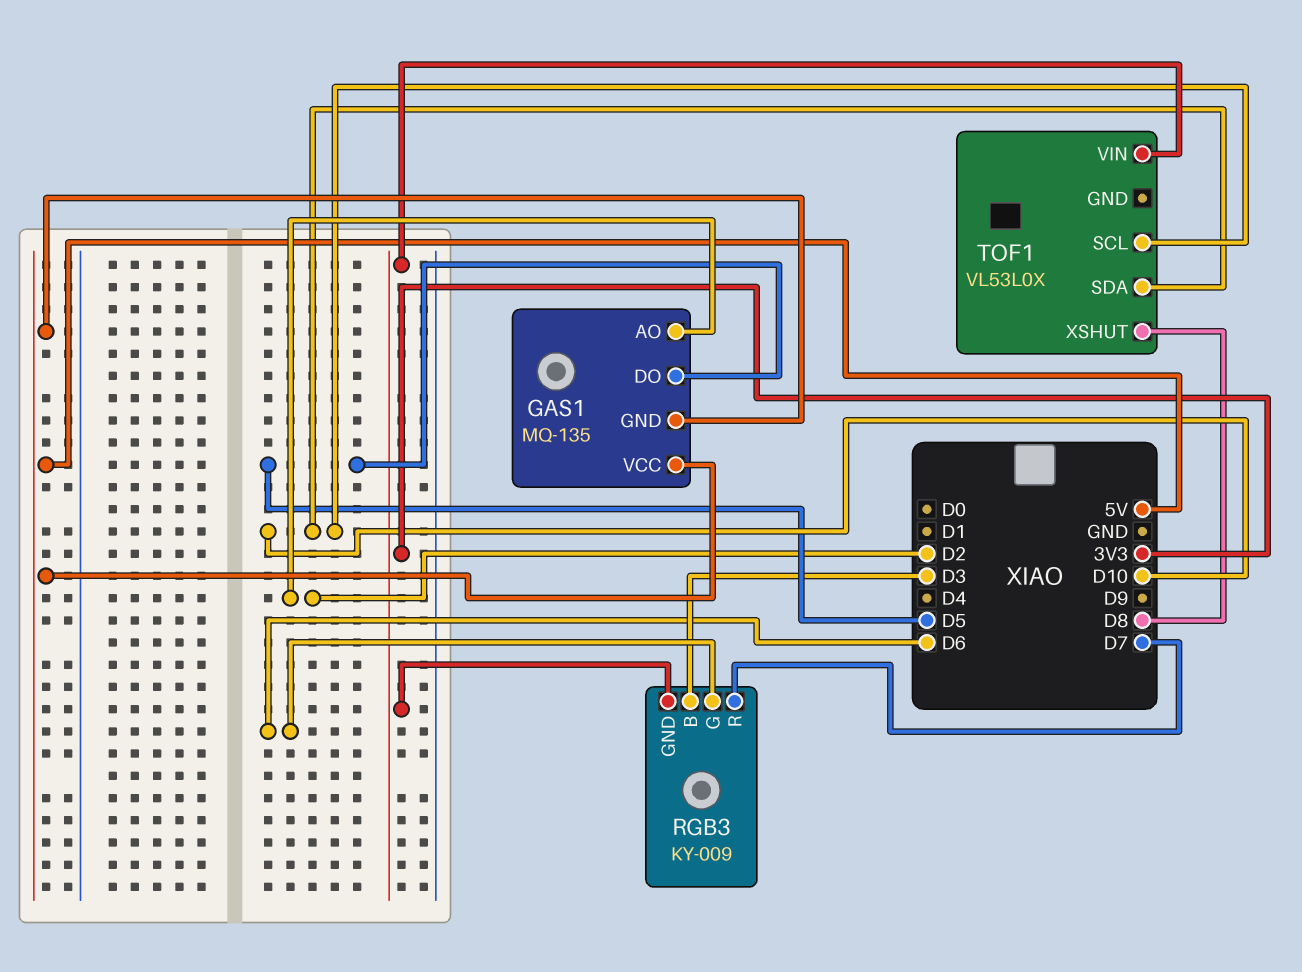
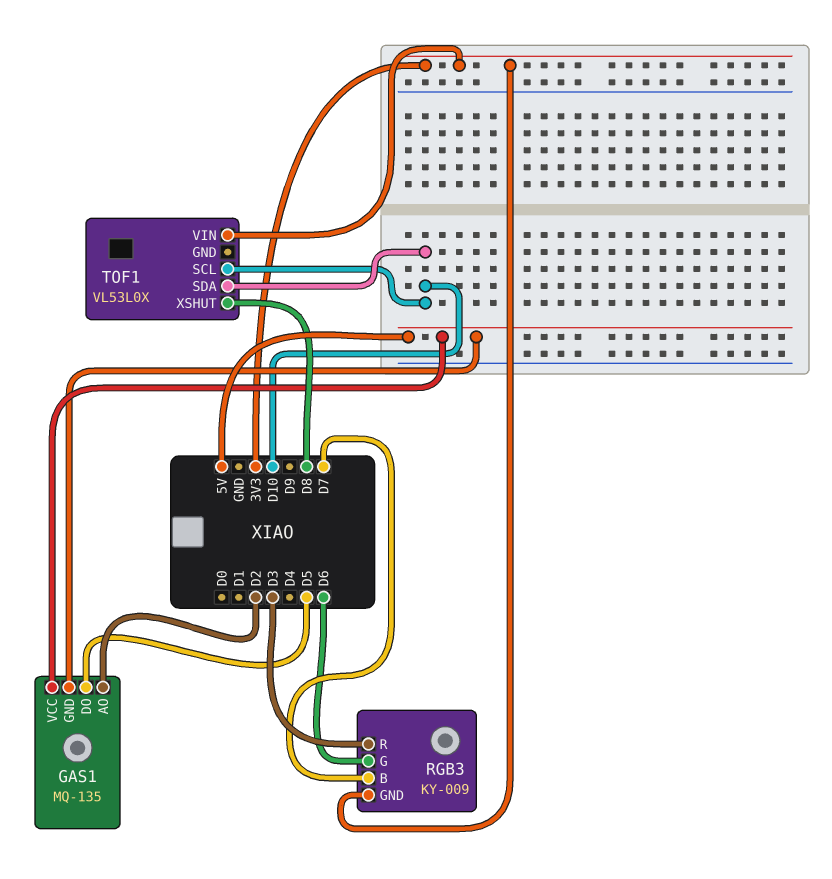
RGB3 pin B: D3 -> D7
RGB3 pin R: D7 -> D3

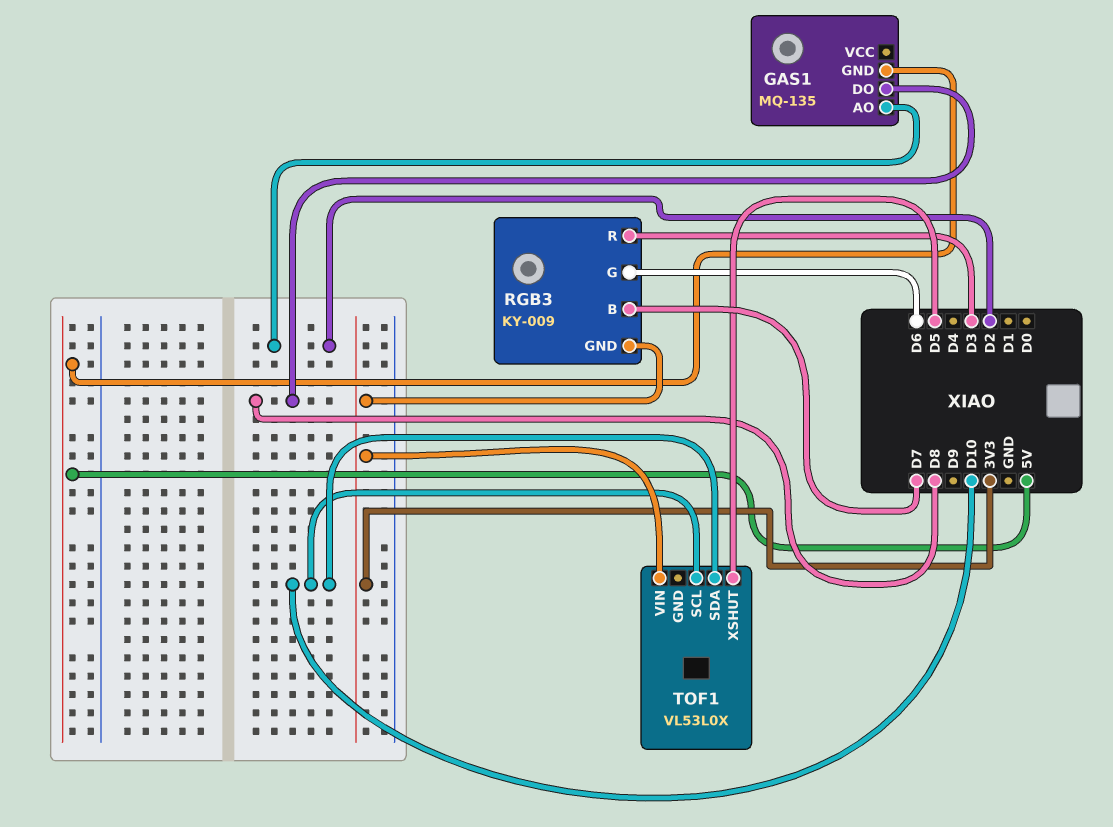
GAS1 pin DO: D5 -> D8
GAS1 pin VCC: 5V -> none
TOF1 pin XSHUT: D8 -> D5

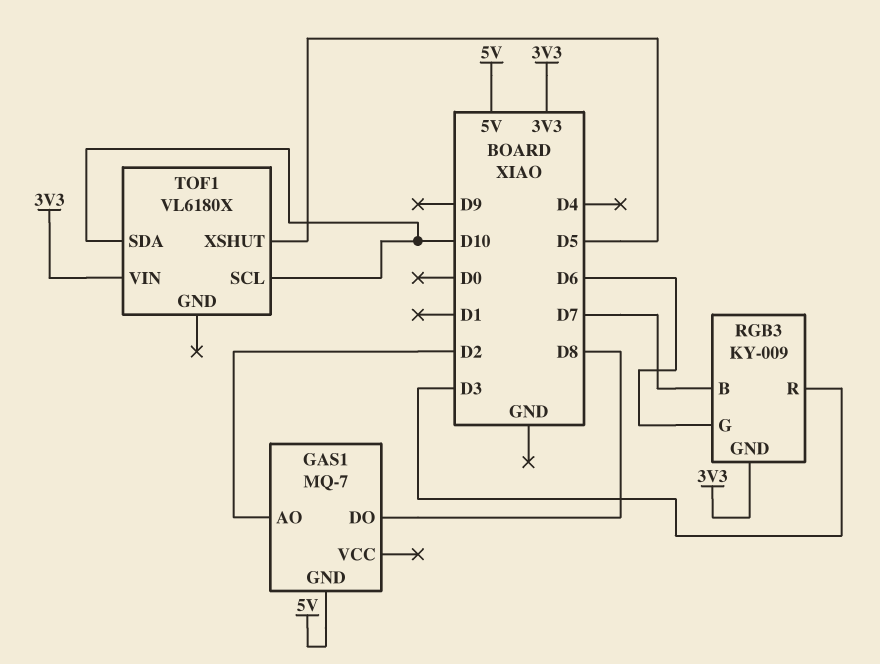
GAS1: MQ-135 -> MQ-7
TOF1: VL53L0X -> VL6180X

